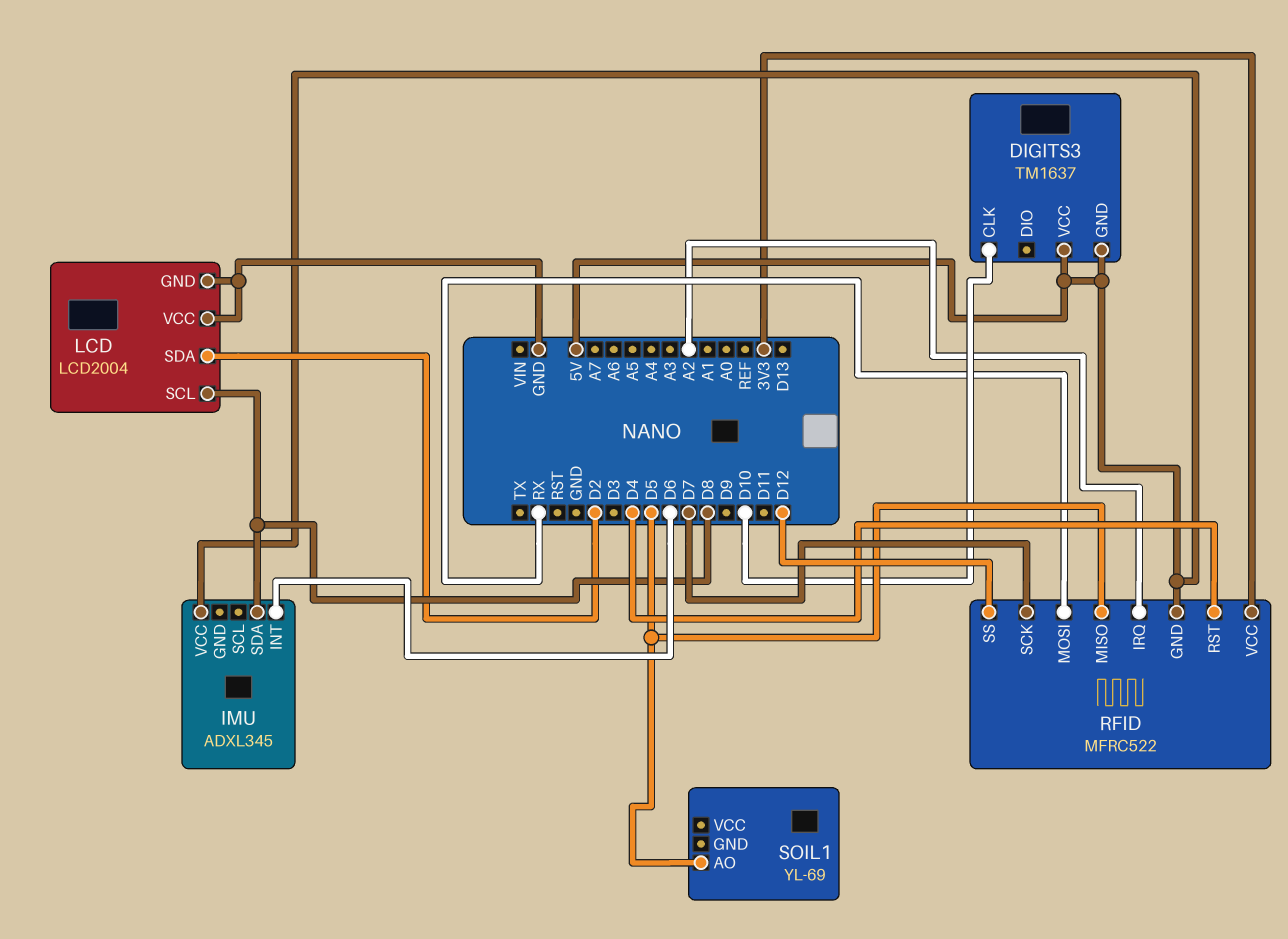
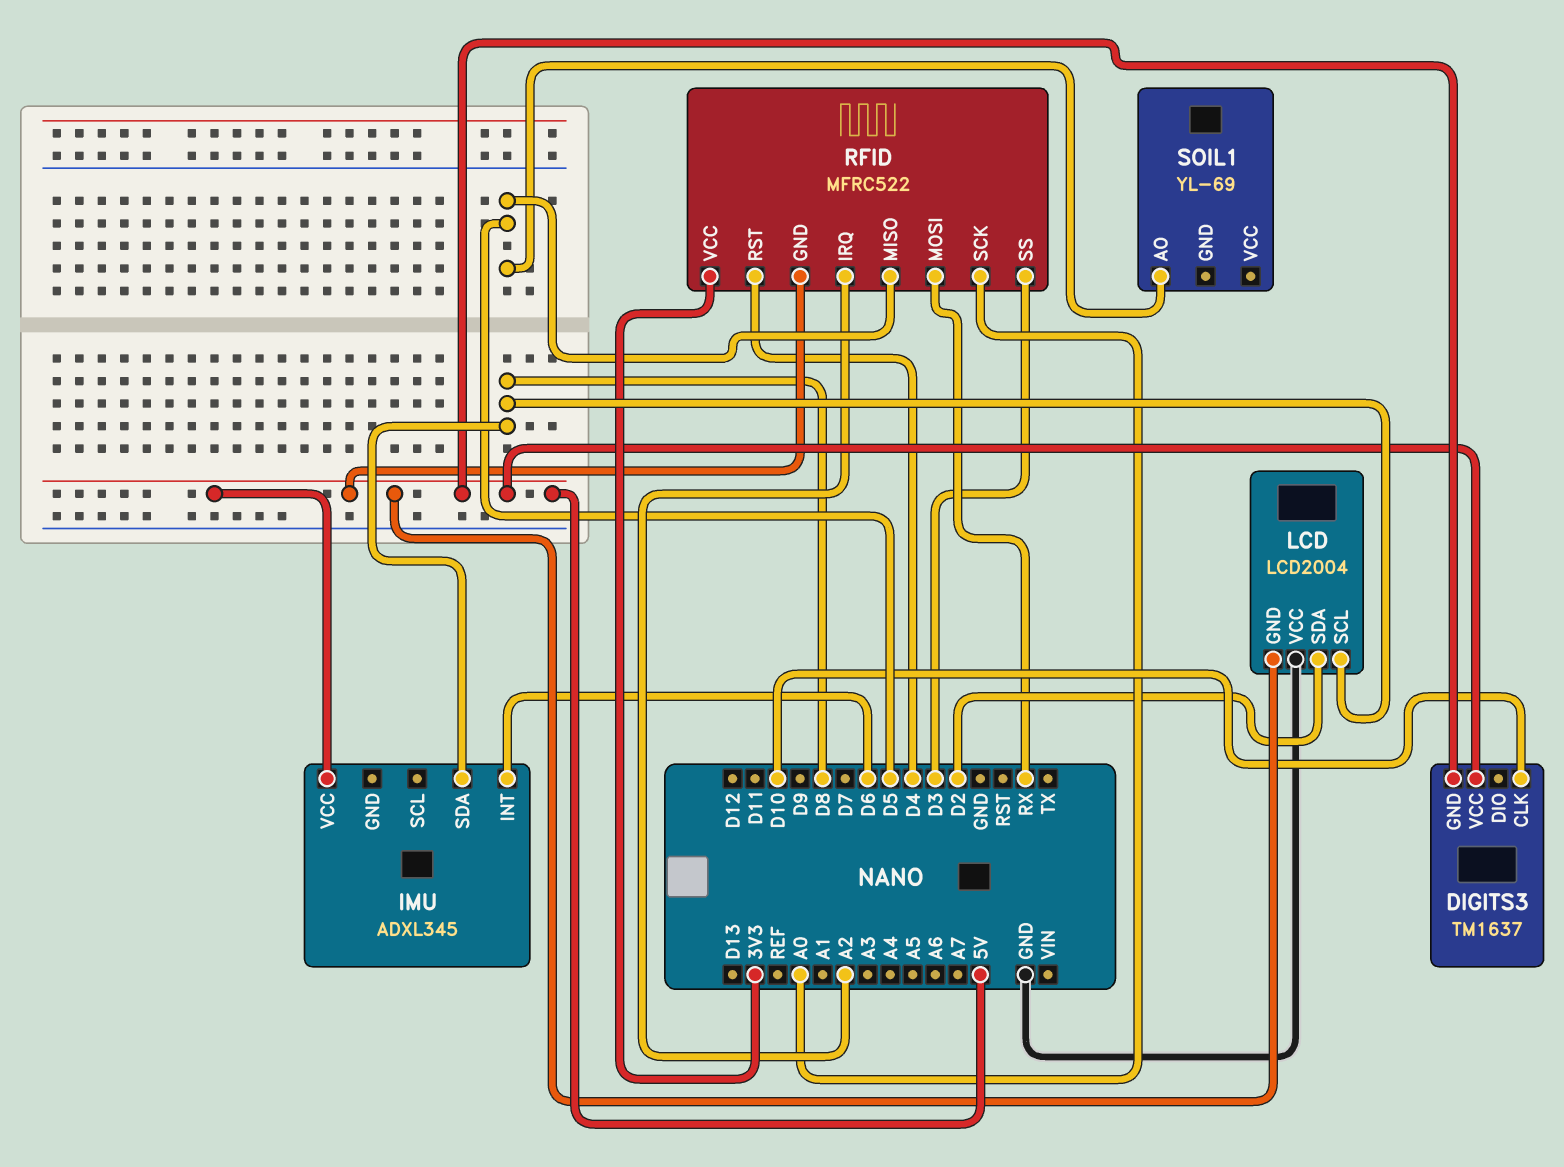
LCD pin GND: GND -> 5V
RFID pin SCK: D7 -> A0
RFID pin SS: D12 -> D3

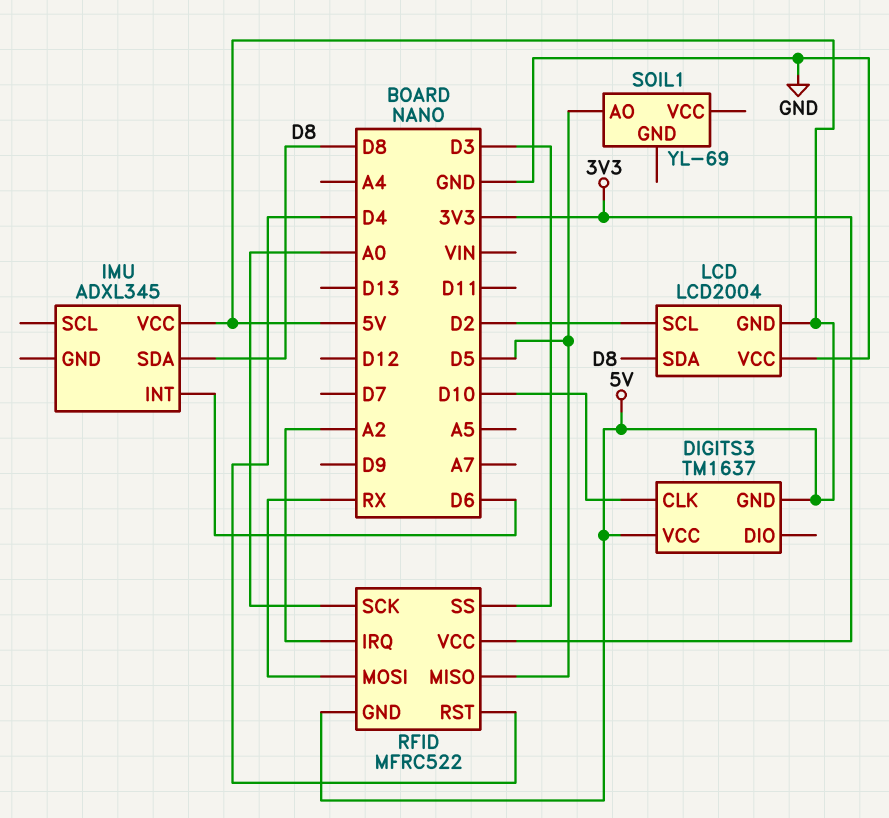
LCD pin SCL: D8 -> D2
LCD pin SDA: D2 -> D8

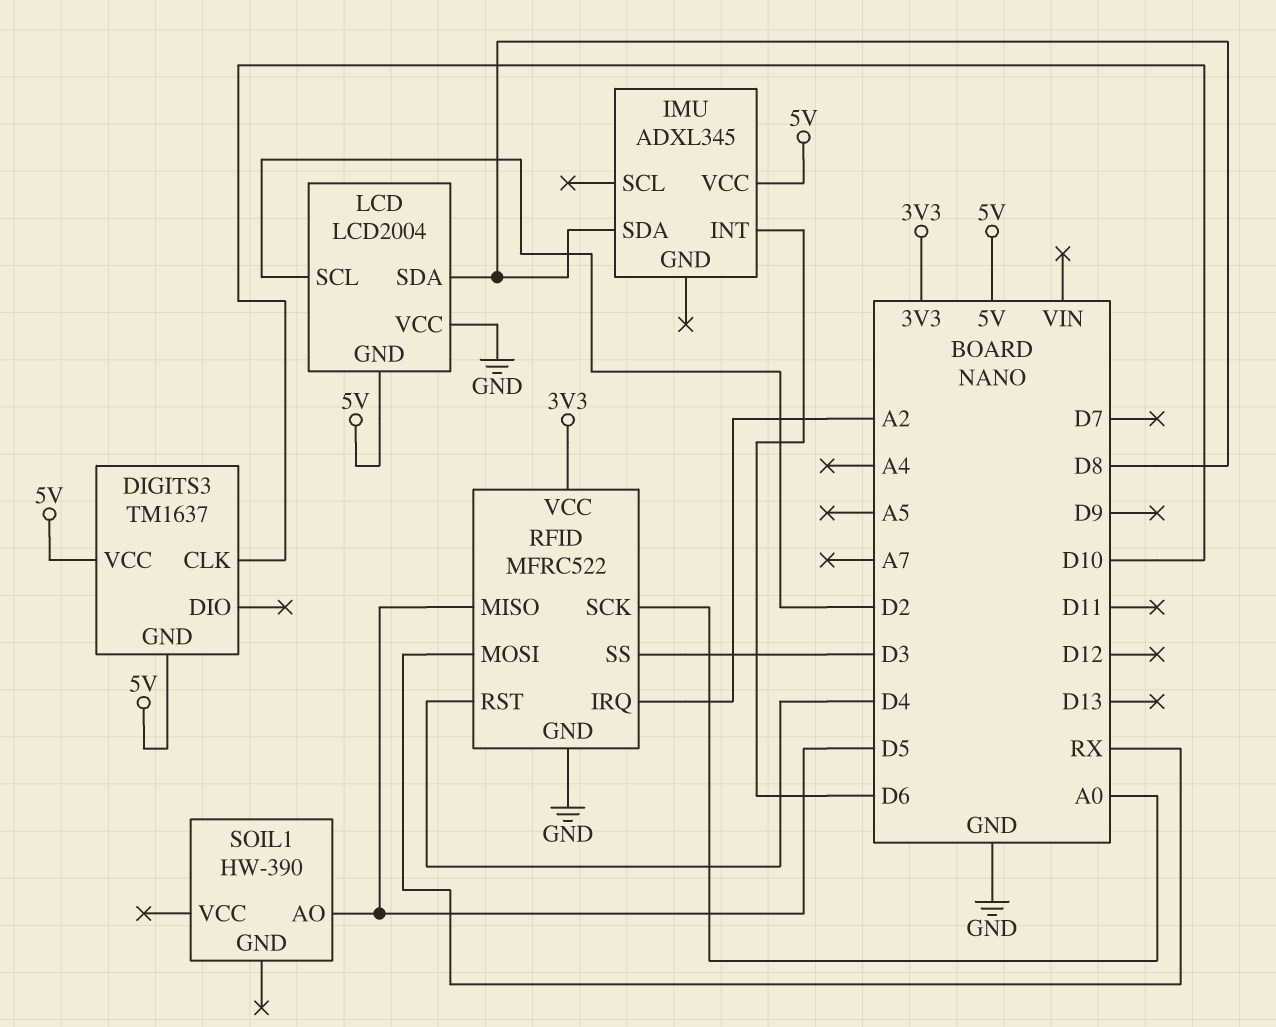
RFID pin GND: 5V -> GND
SOIL1: YL-69 -> HW-390

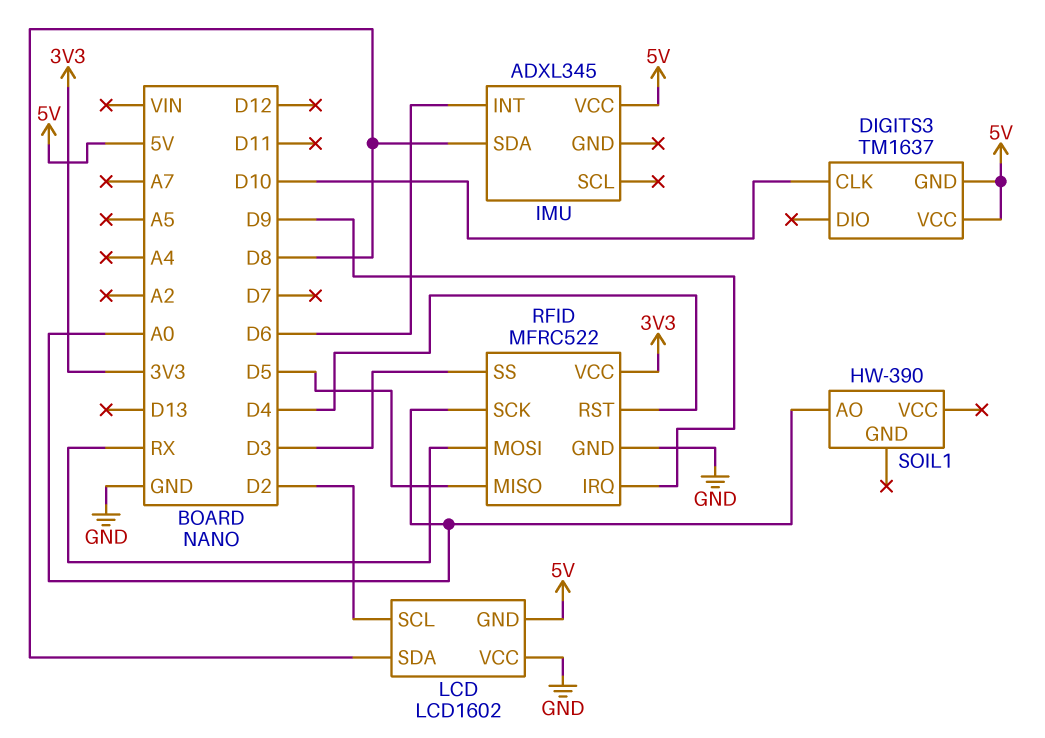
LCD: LCD2004 -> LCD1602
RFID pin IRQ: A2 -> D9
SOIL1 pin AO: D5 -> A0

